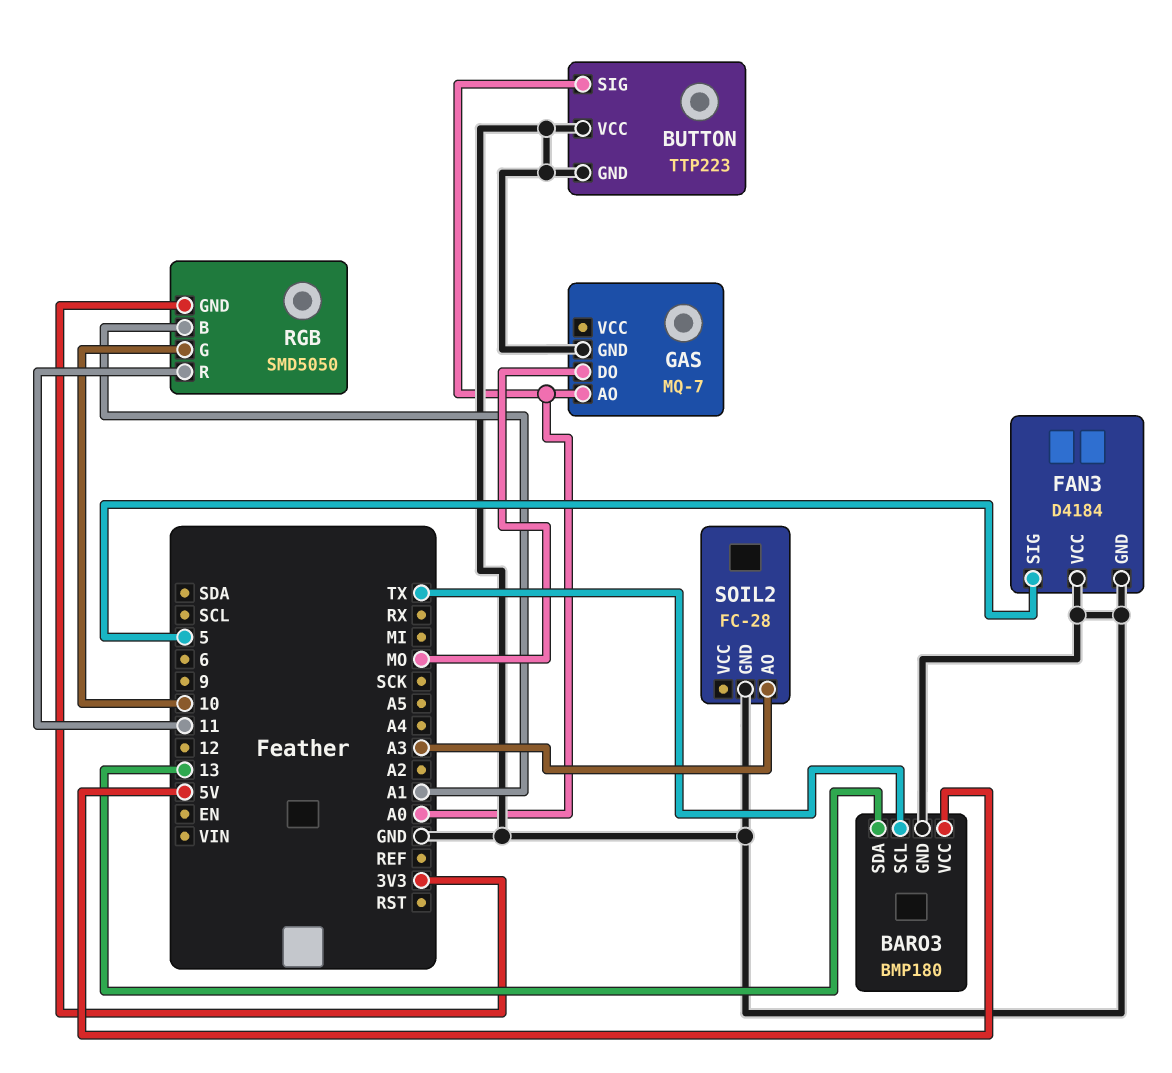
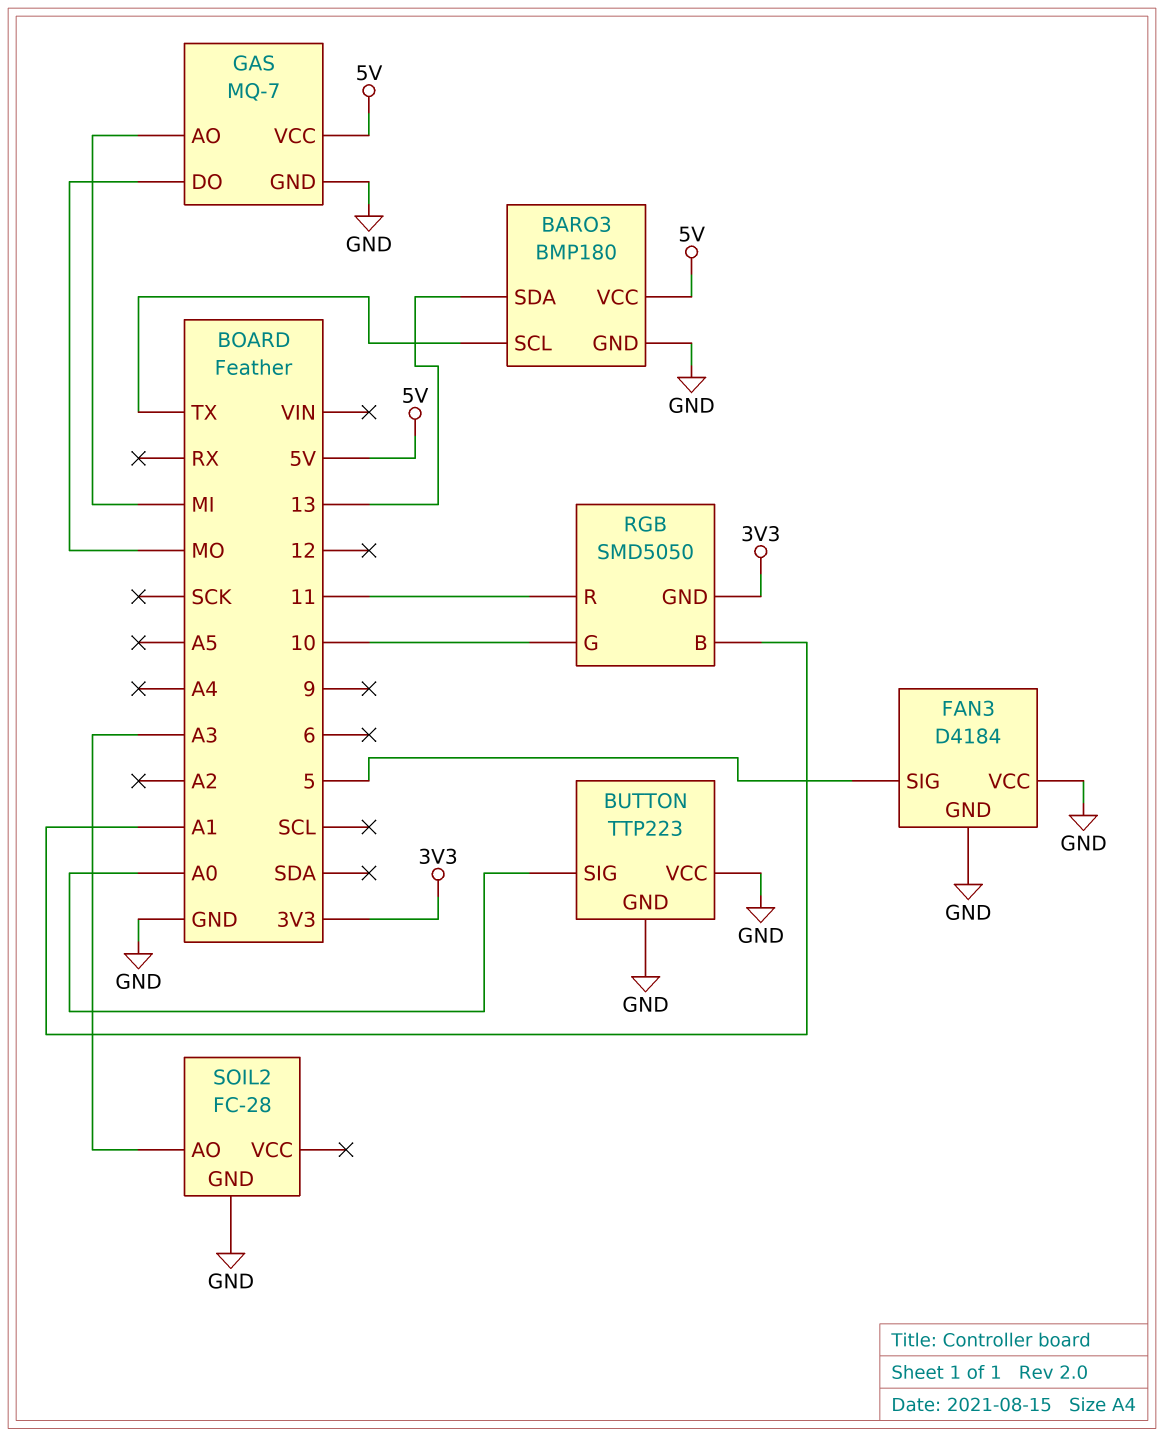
GAS pin AO: A0 -> MI
GAS pin VCC: none -> 5V

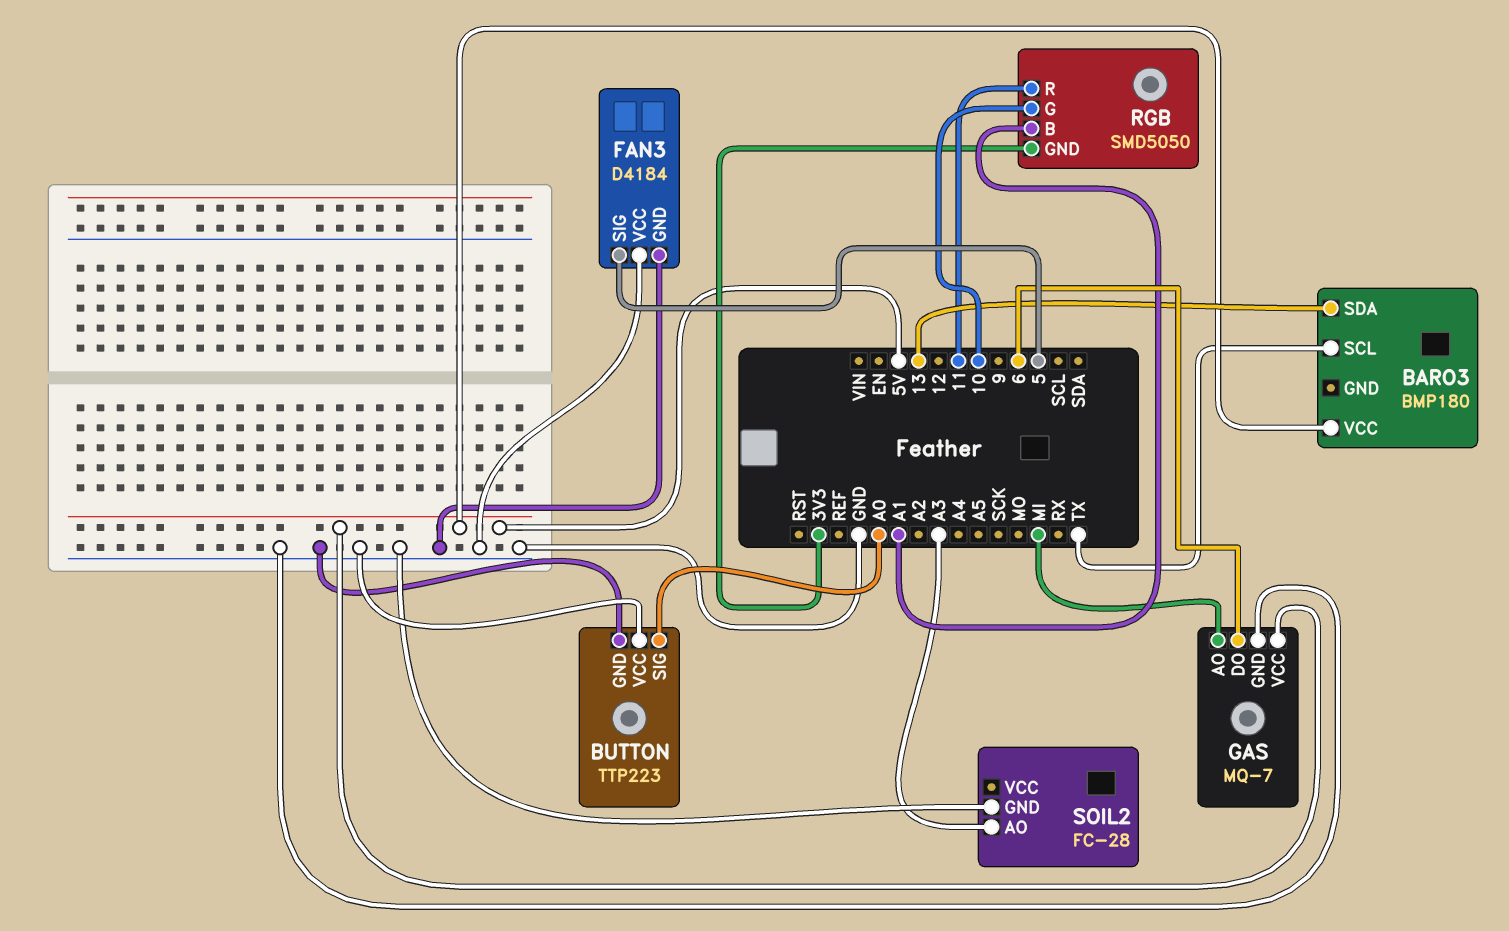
BARO3 pin GND: GND -> none
GAS pin DO: MO -> 6

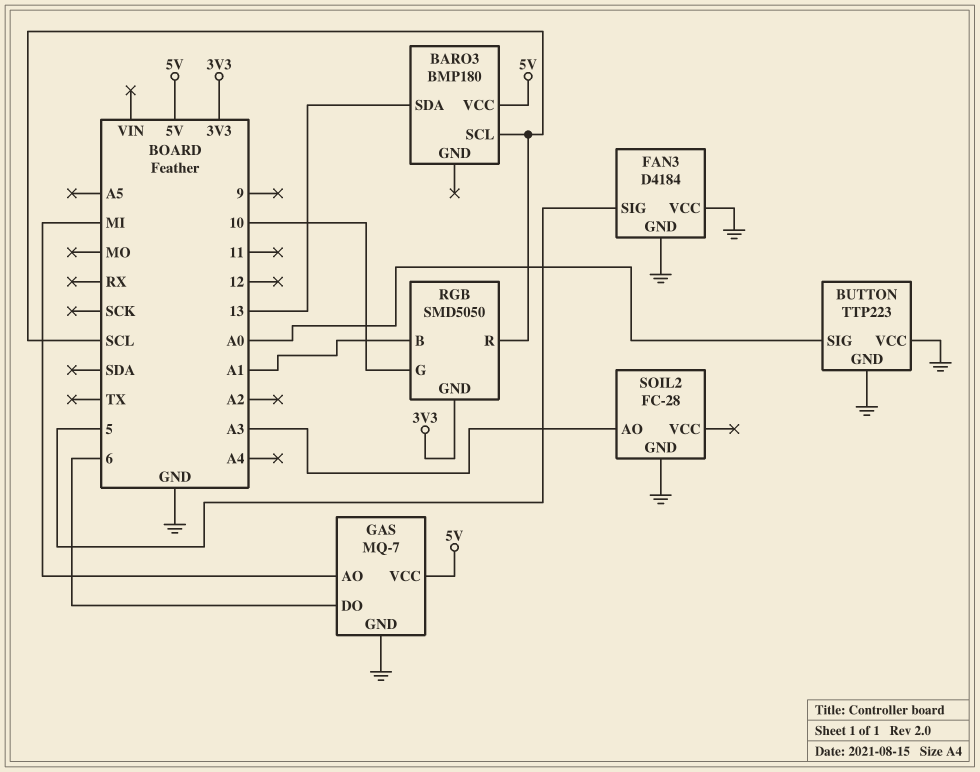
BARO3 pin SCL: TX -> SCL
RGB pin R: 11 -> SCL

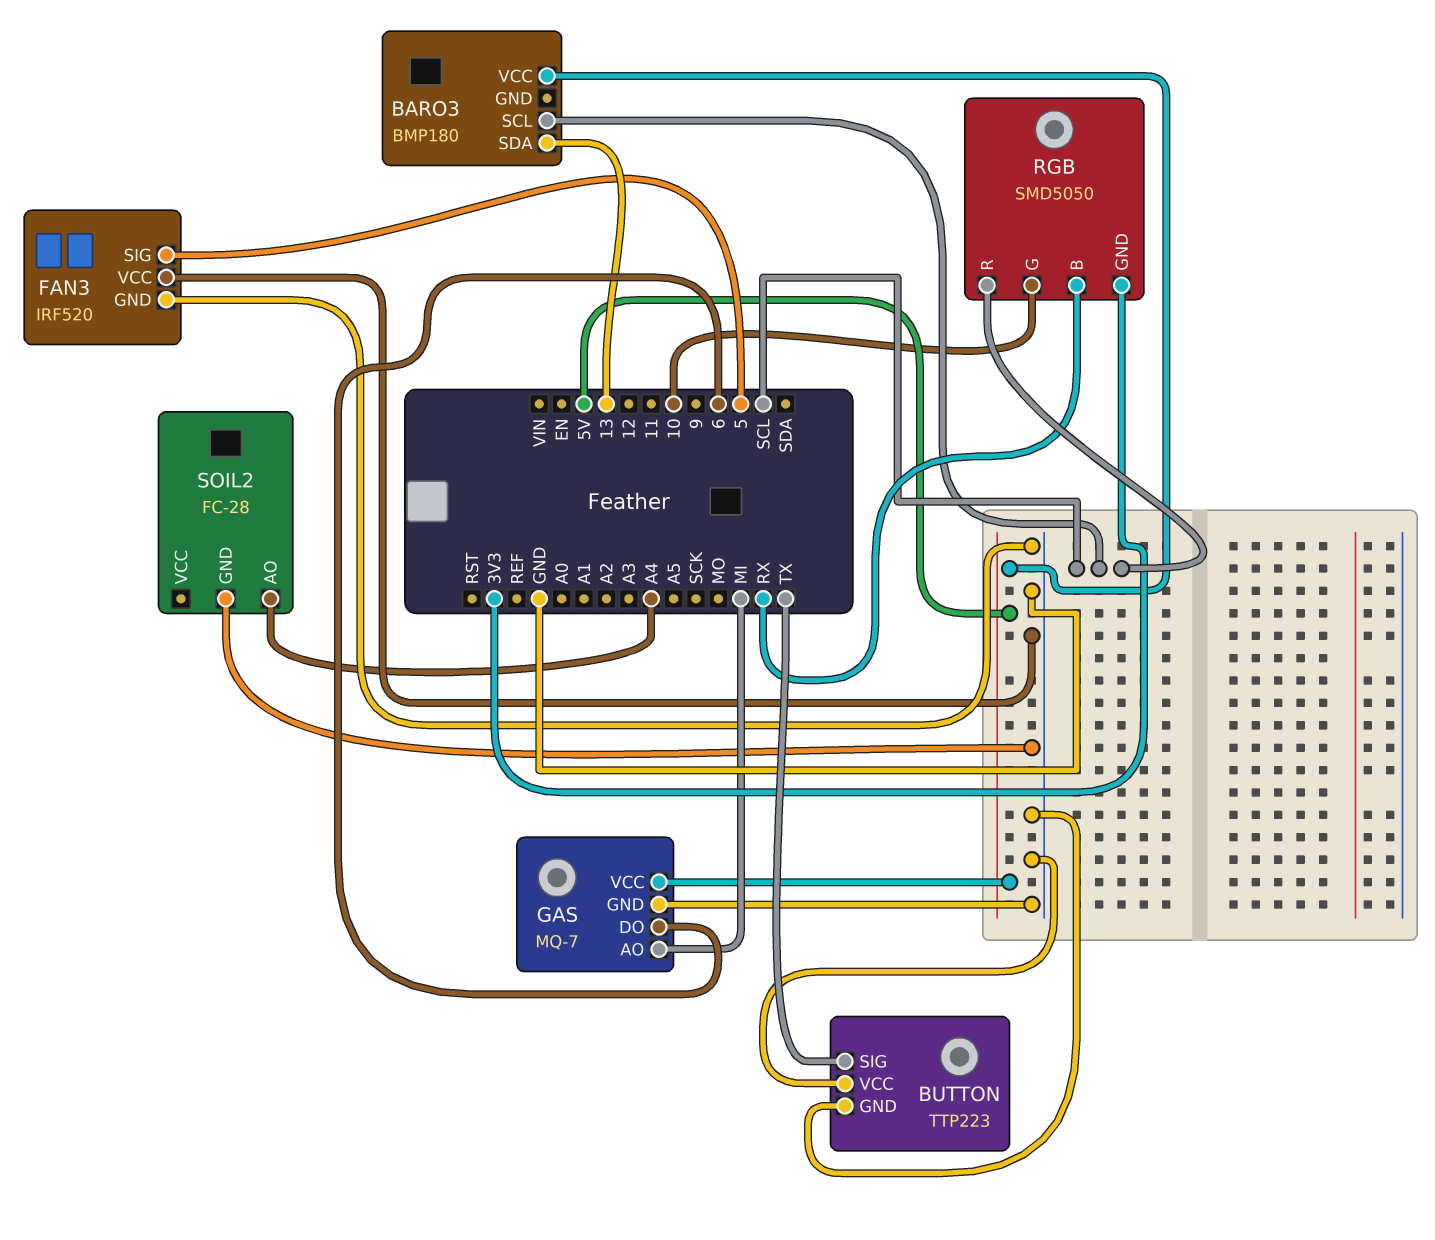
BUTTON pin SIG: A0 -> TX
FAN3: D4184 -> IRF520
RGB pin B: A1 -> RX
SOIL2 pin AO: A3 -> A4

